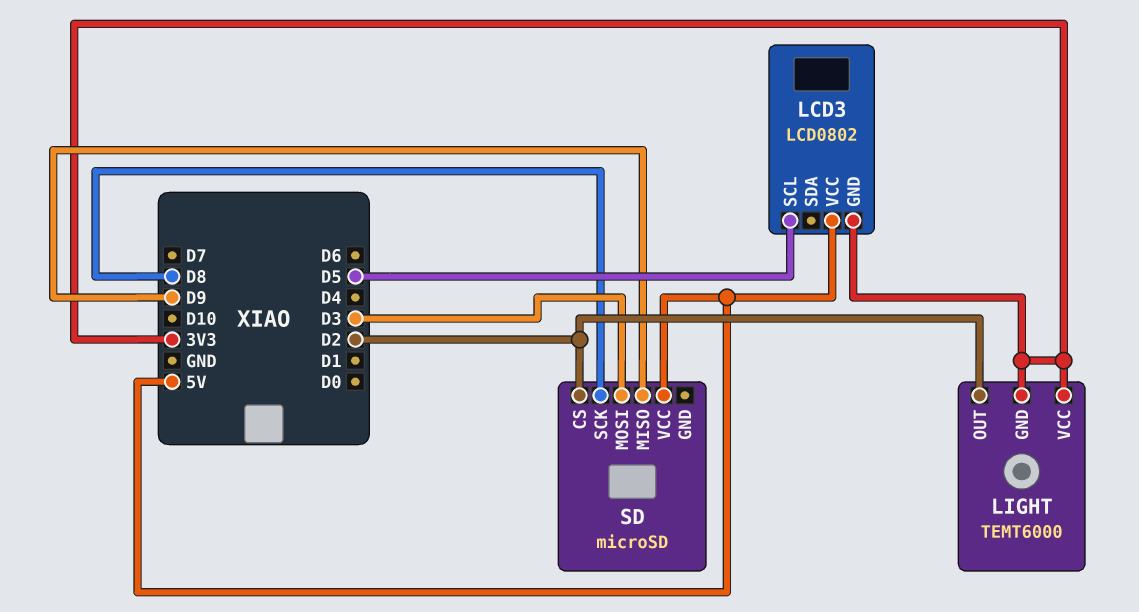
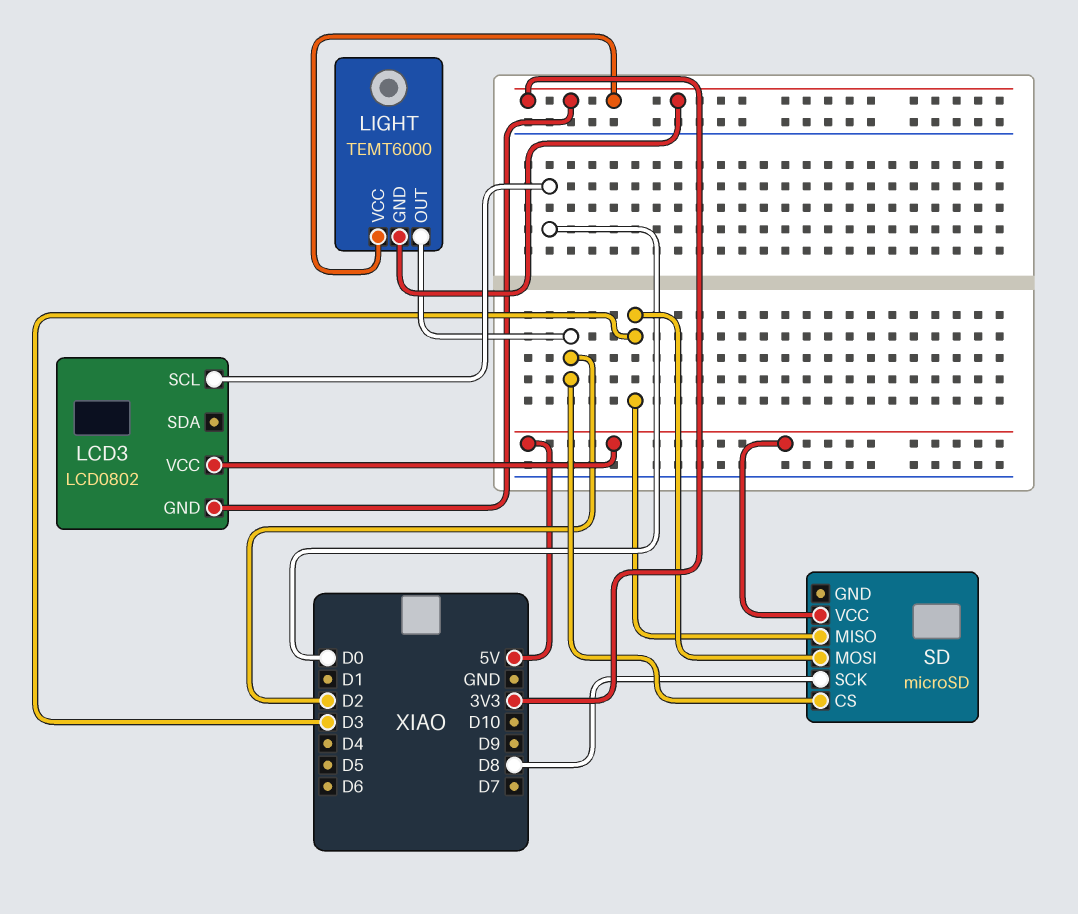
LCD3 pin SCL: D5 -> D0
SD pin MISO: D9 -> D3

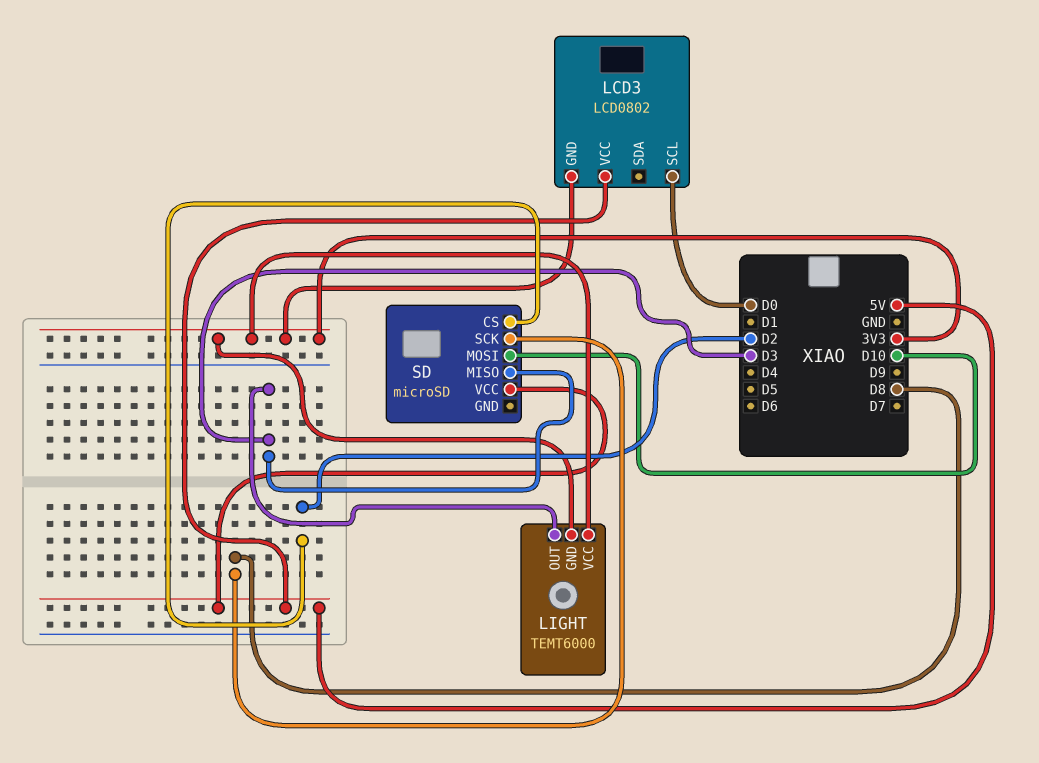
LIGHT pin OUT: D2 -> D3
SD pin MOSI: D3 -> D10

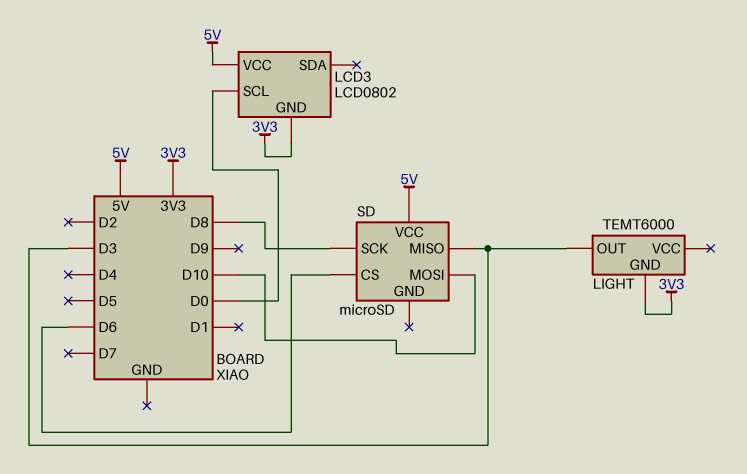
LIGHT pin VCC: 3V3 -> none
SD pin CS: D2 -> D6

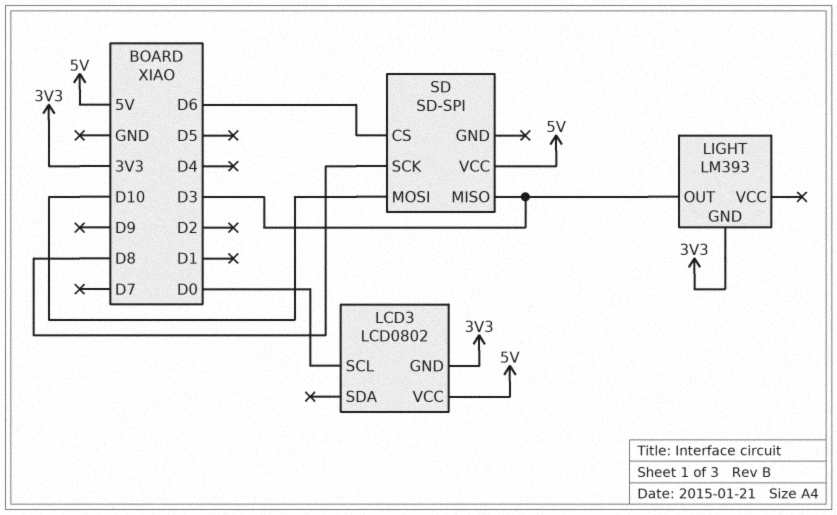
LIGHT: TEMT6000 -> LM393
SD: microSD -> SD-SPI

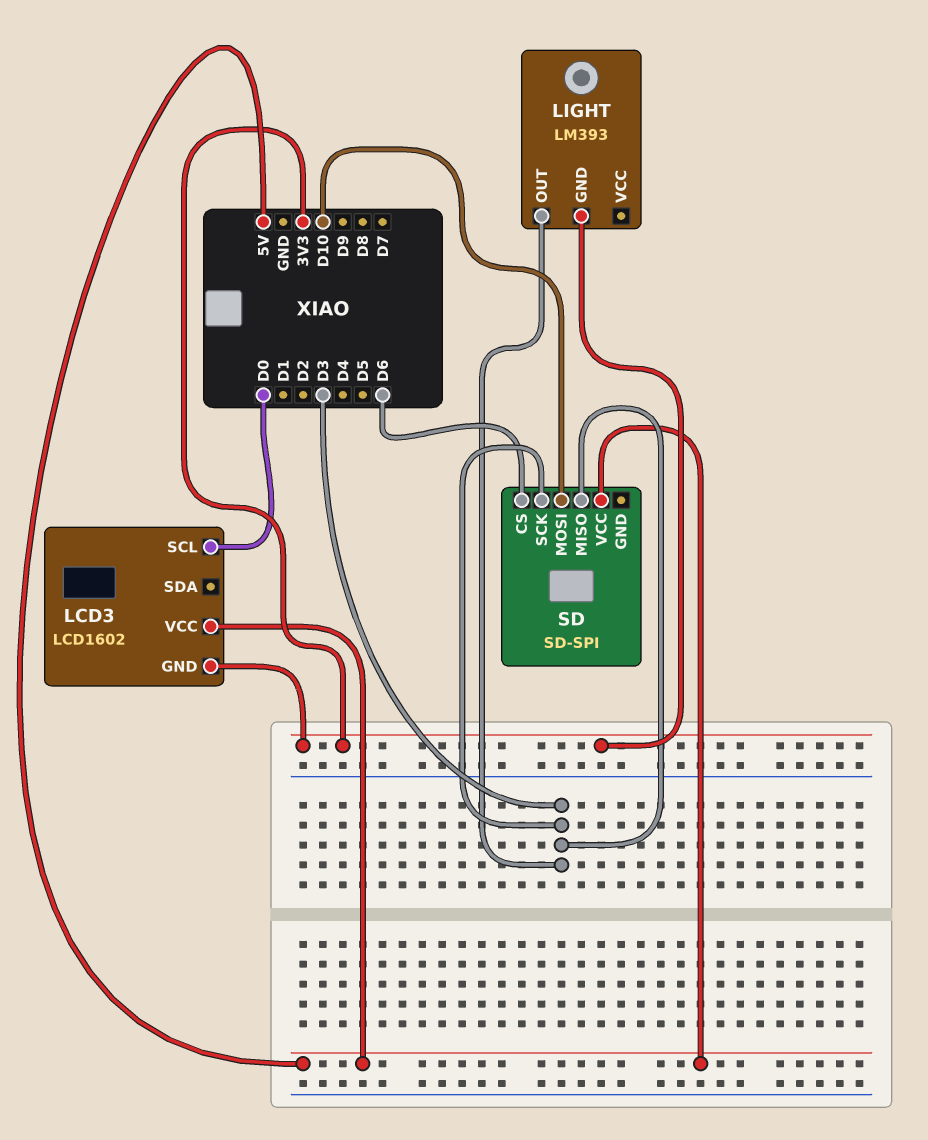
LCD3: LCD0802 -> LCD1602
SD pin SCK: D8 -> D3

